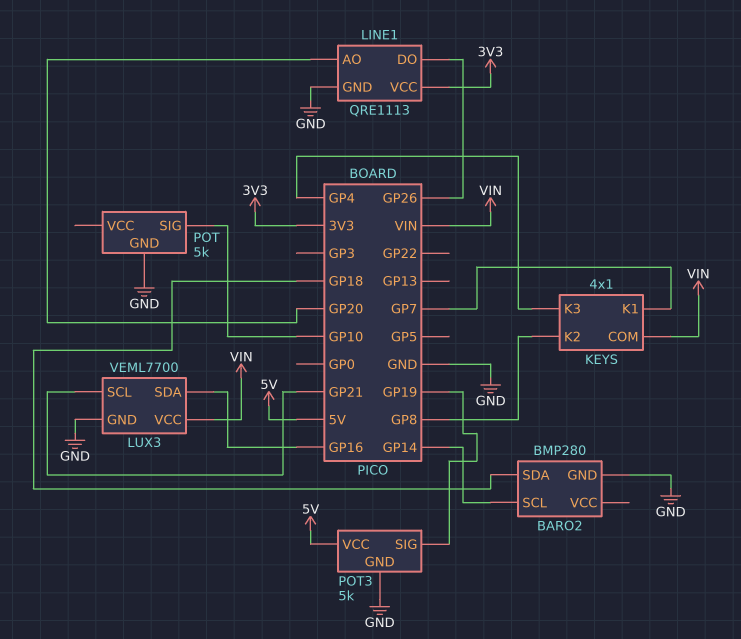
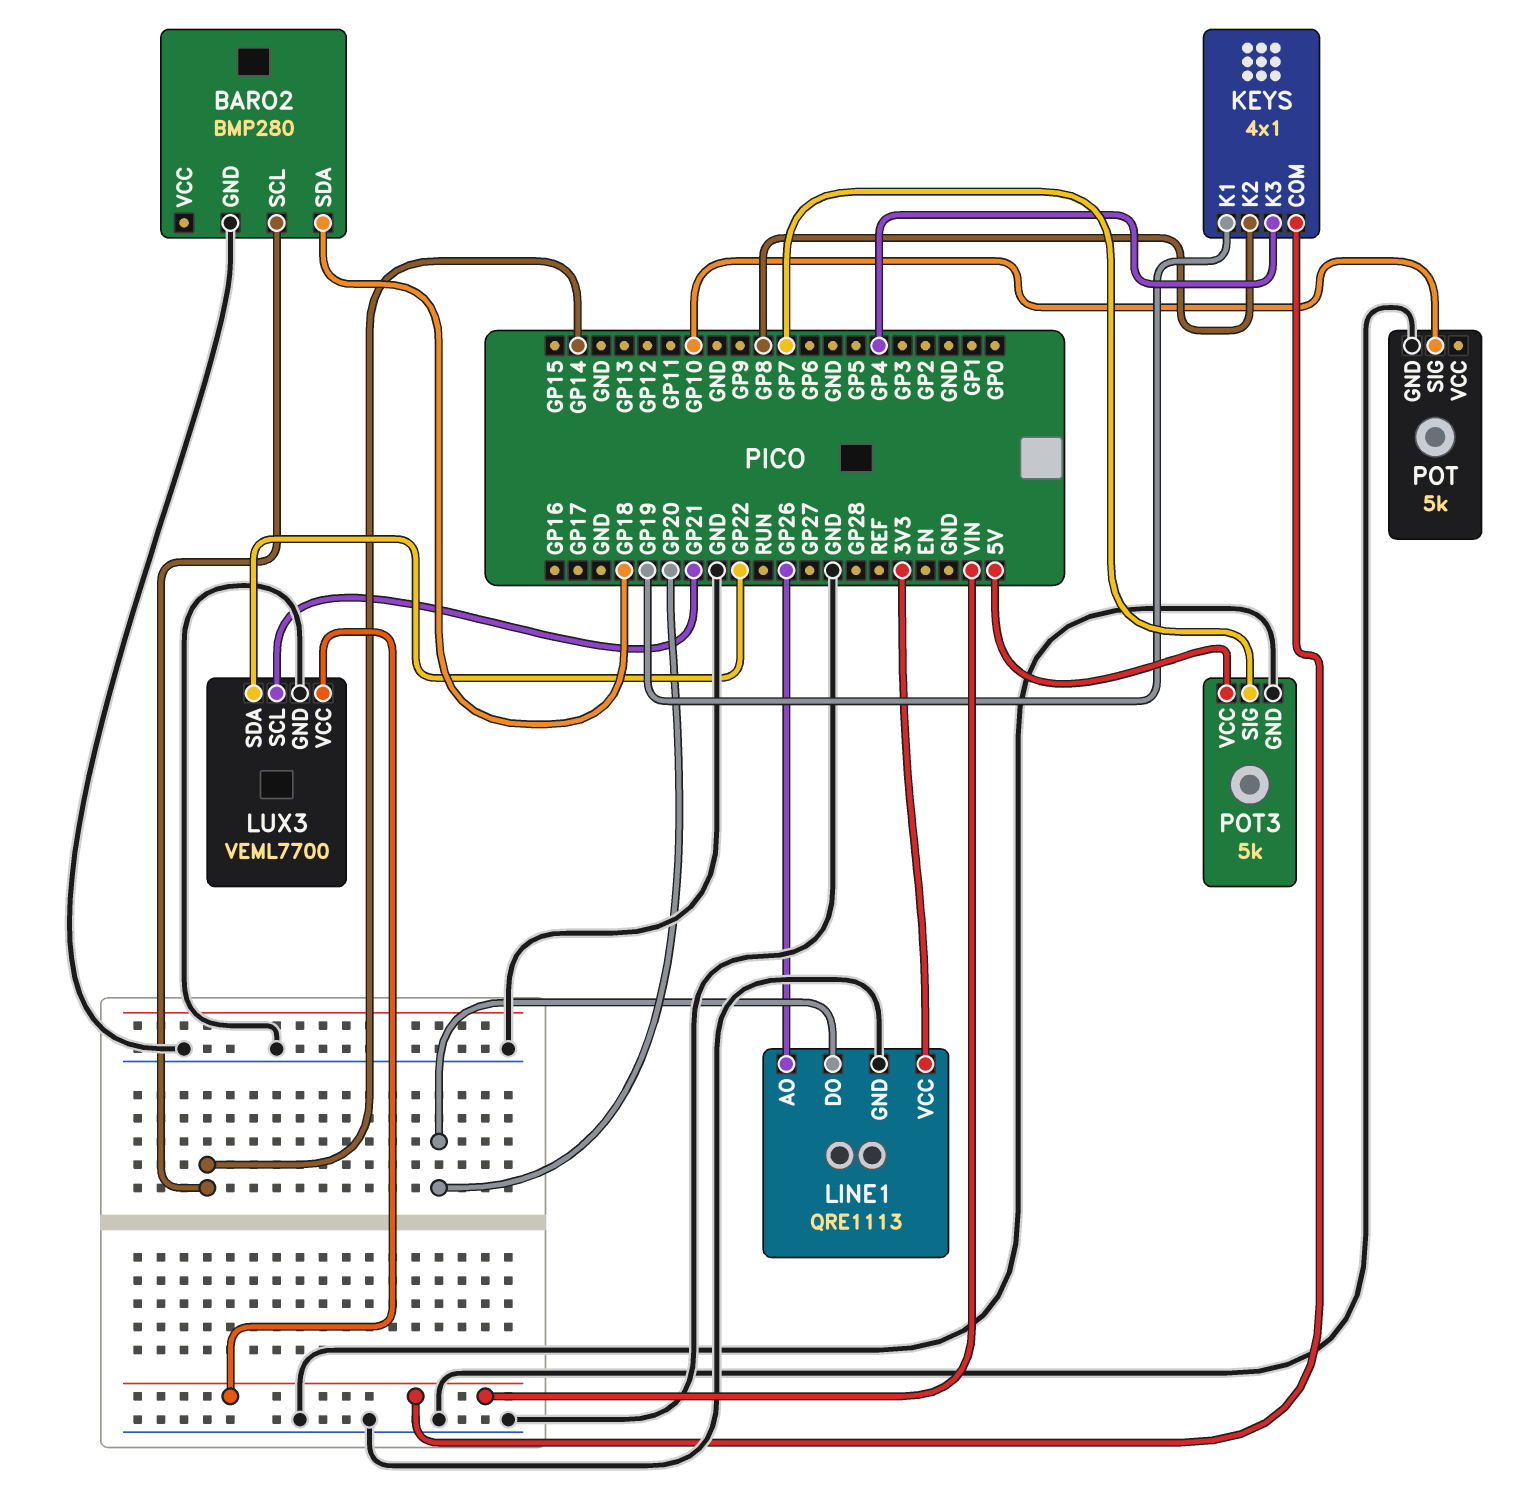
KEYS pin K1: GP7 -> GP19
LINE1 pin AO: GP20 -> GP26
LINE1 pin DO: GP26 -> GP20
LUX3 pin SDA: GP16 -> GP22
POT3 pin SIG: GP19 -> GP7

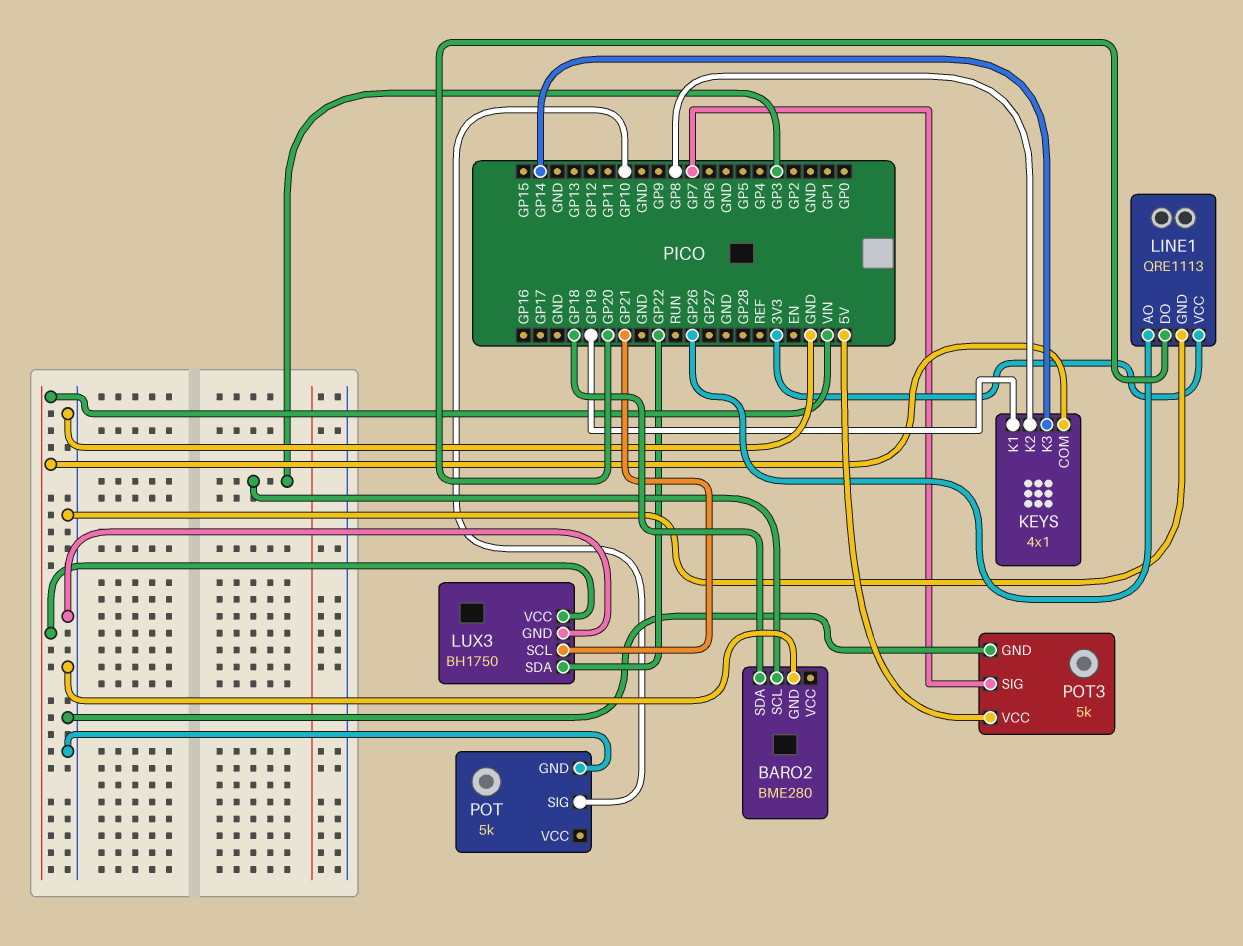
BARO2: BMP280 -> BME280
BARO2 pin SCL: GP14 -> GP3
KEYS pin K3: GP4 -> GP14
LUX3: VEML7700 -> BH1750

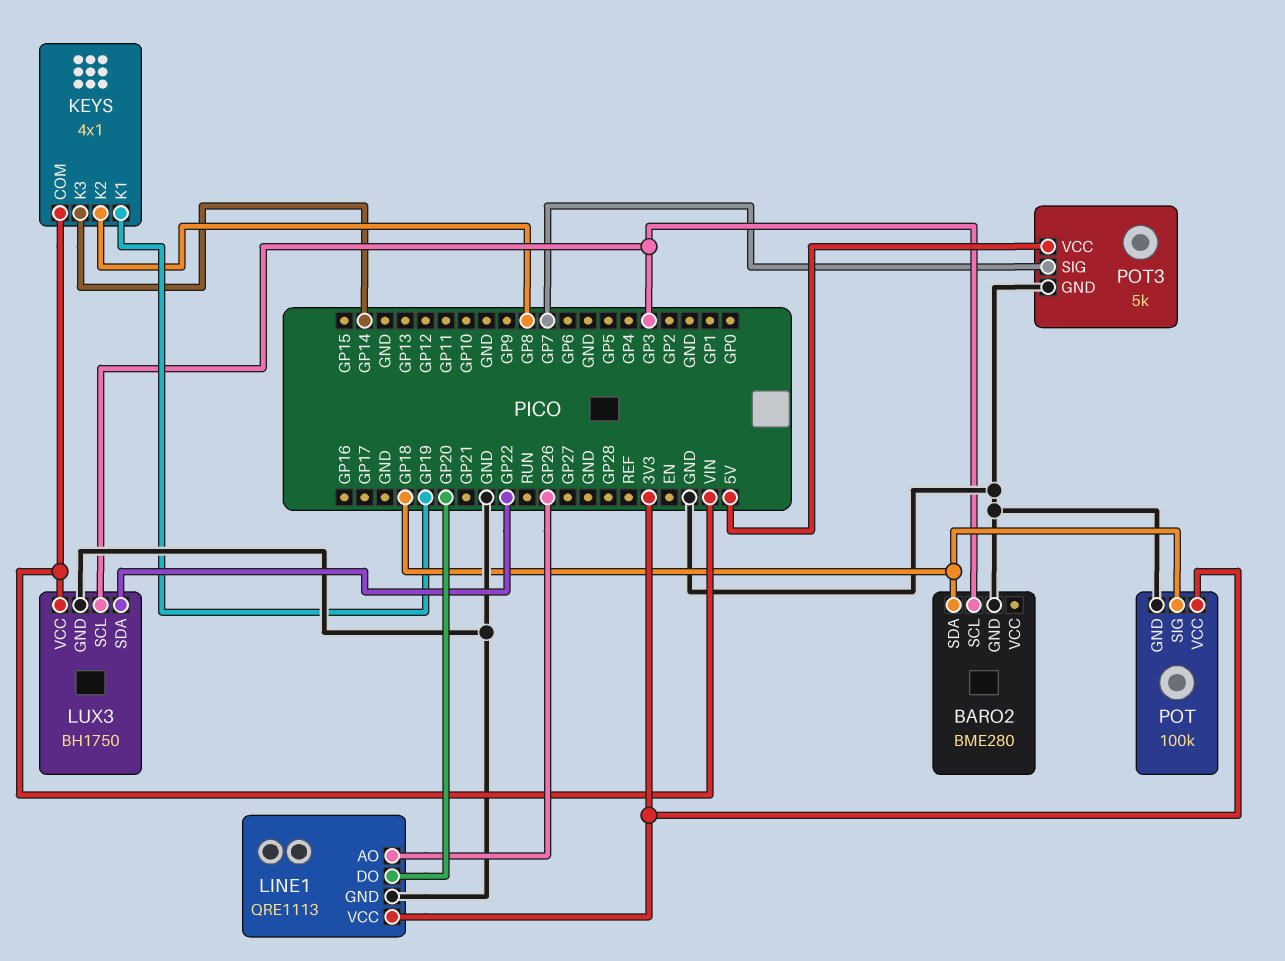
LUX3 pin SCL: GP21 -> GP3
POT: 5k -> 100k
POT pin SIG: GP10 -> GP18
POT pin VCC: none -> 3V3

